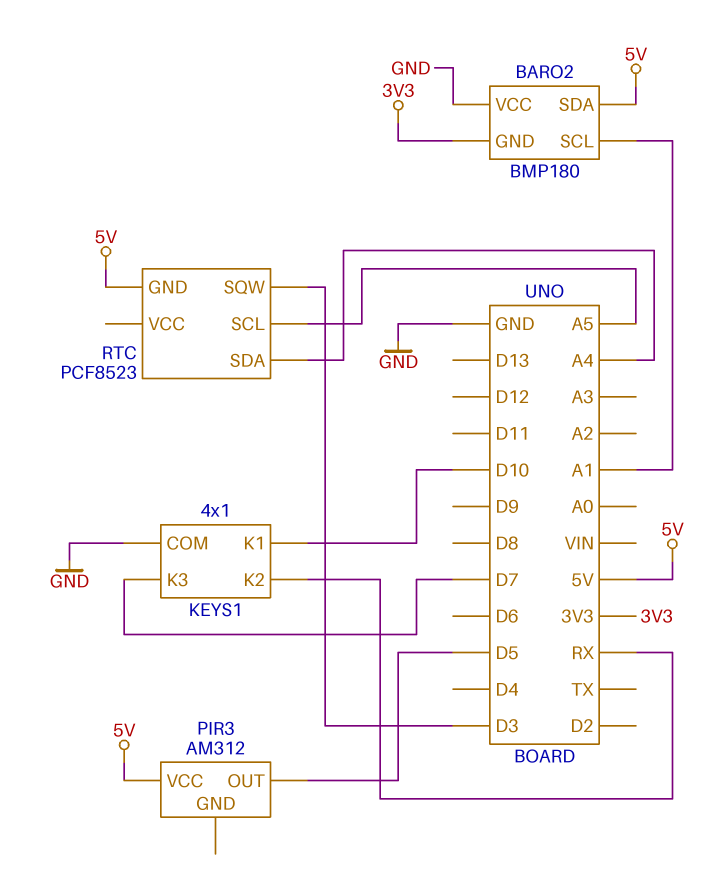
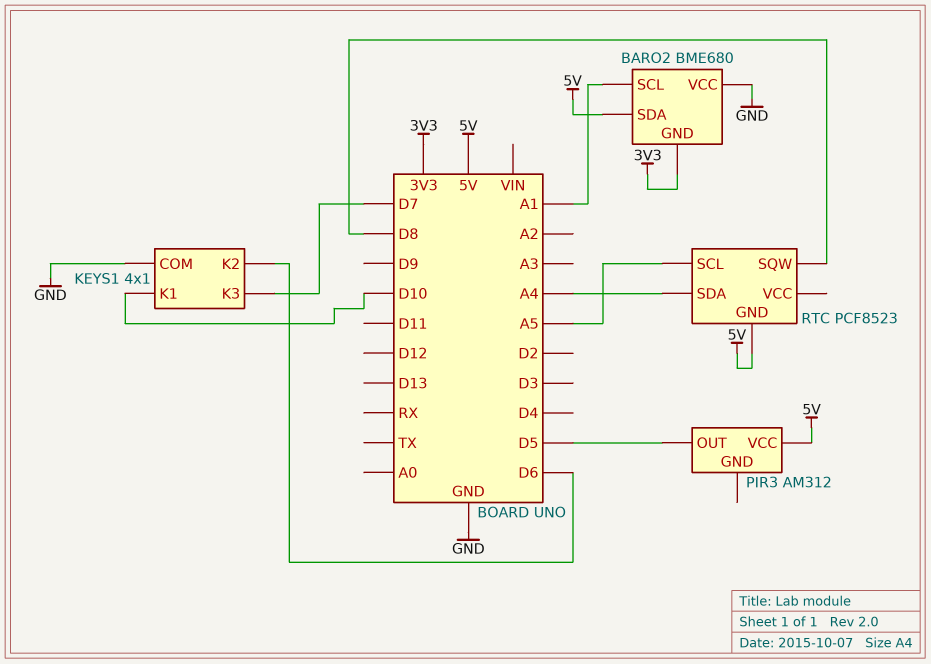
BARO2: BMP180 -> BME680
KEYS1 pin K2: RX -> D6
RTC pin SQW: D3 -> D8

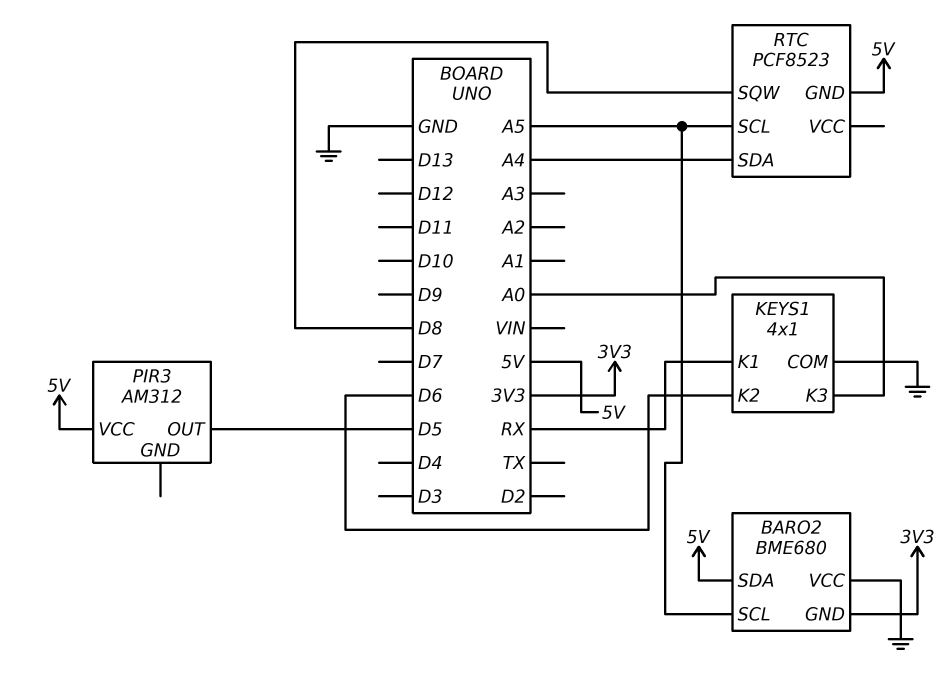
BARO2 pin SCL: A1 -> A5
KEYS1 pin K1: D10 -> RX
KEYS1 pin K3: D7 -> A0

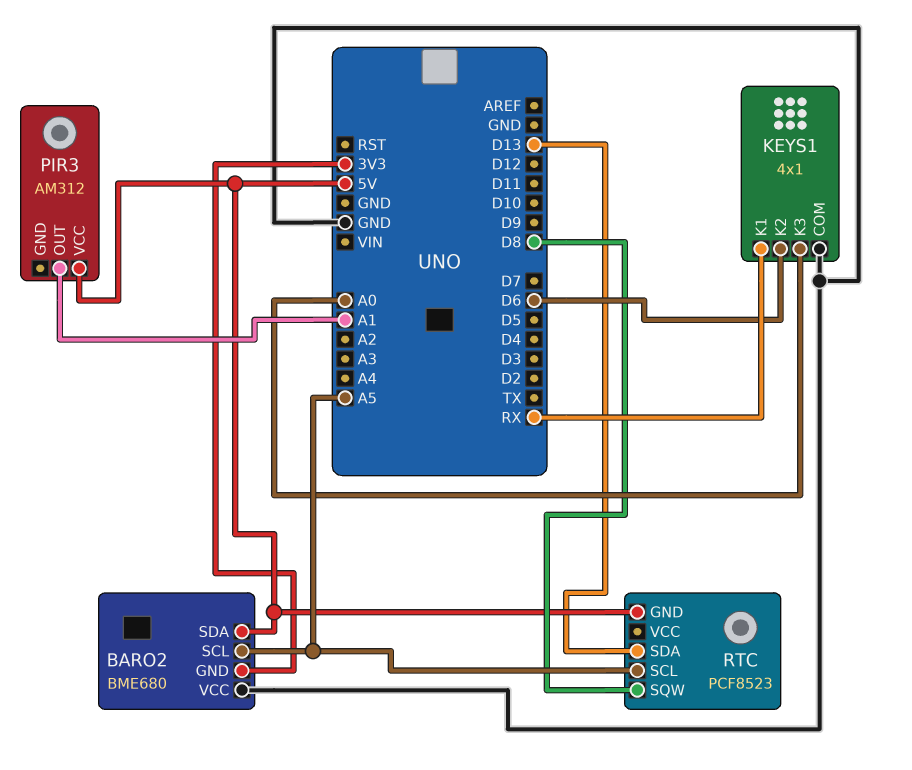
PIR3 pin OUT: D5 -> A1
RTC pin SDA: A4 -> D13

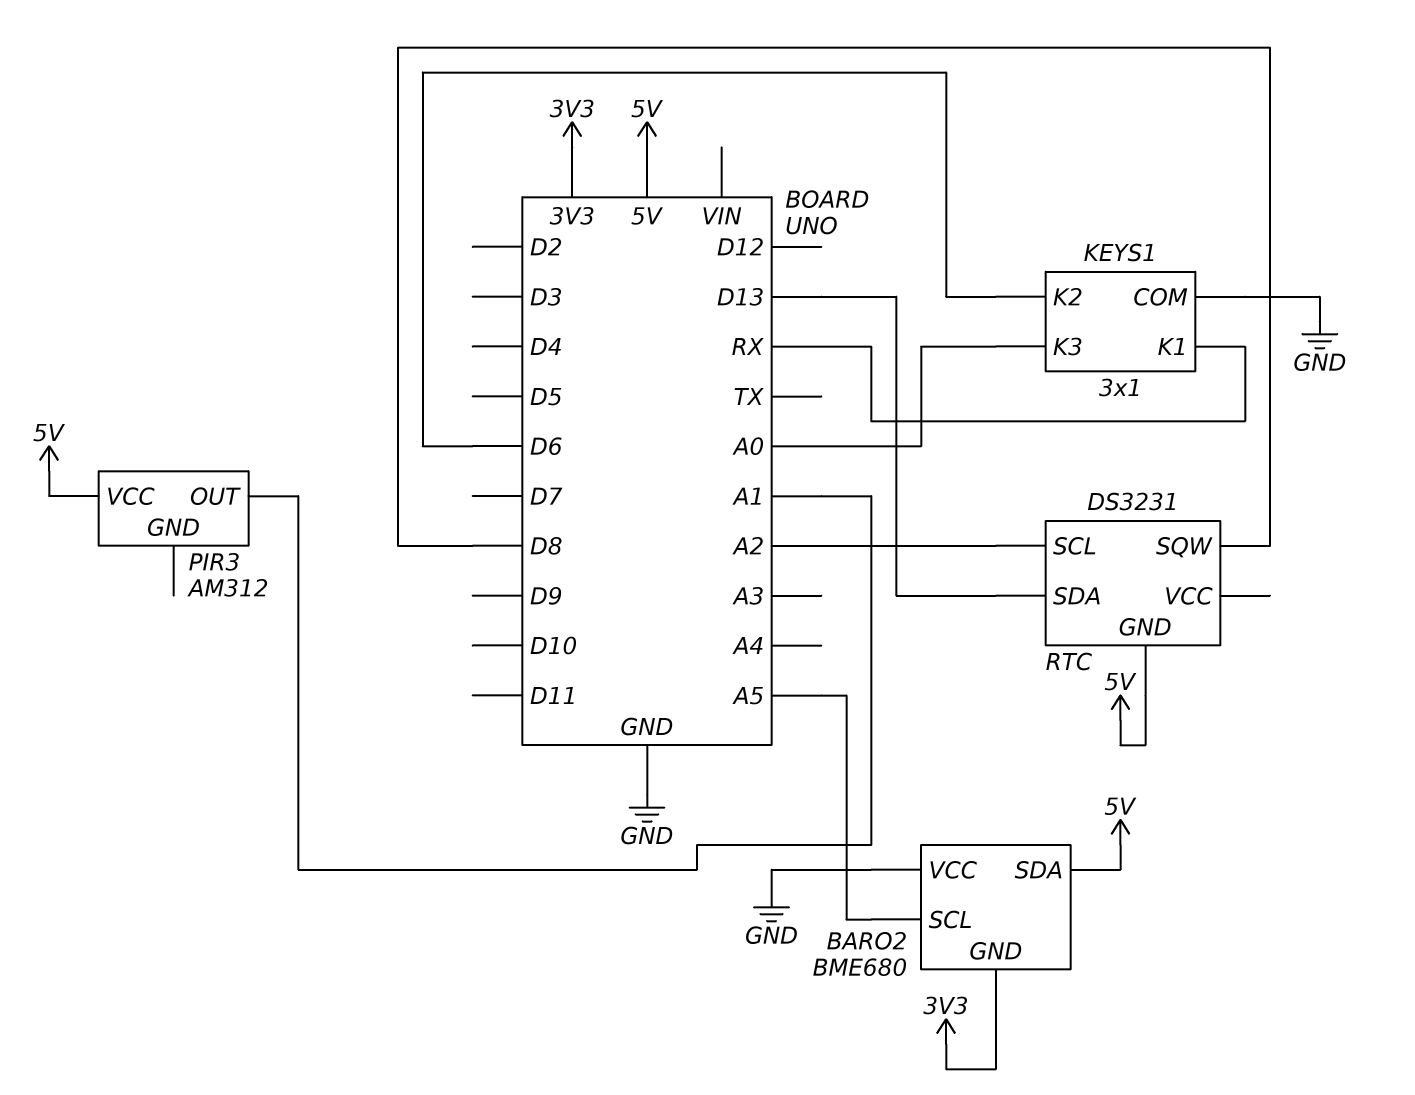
KEYS1: 4x1 -> 3x1
RTC: PCF8523 -> DS3231
RTC pin SCL: A5 -> A2

